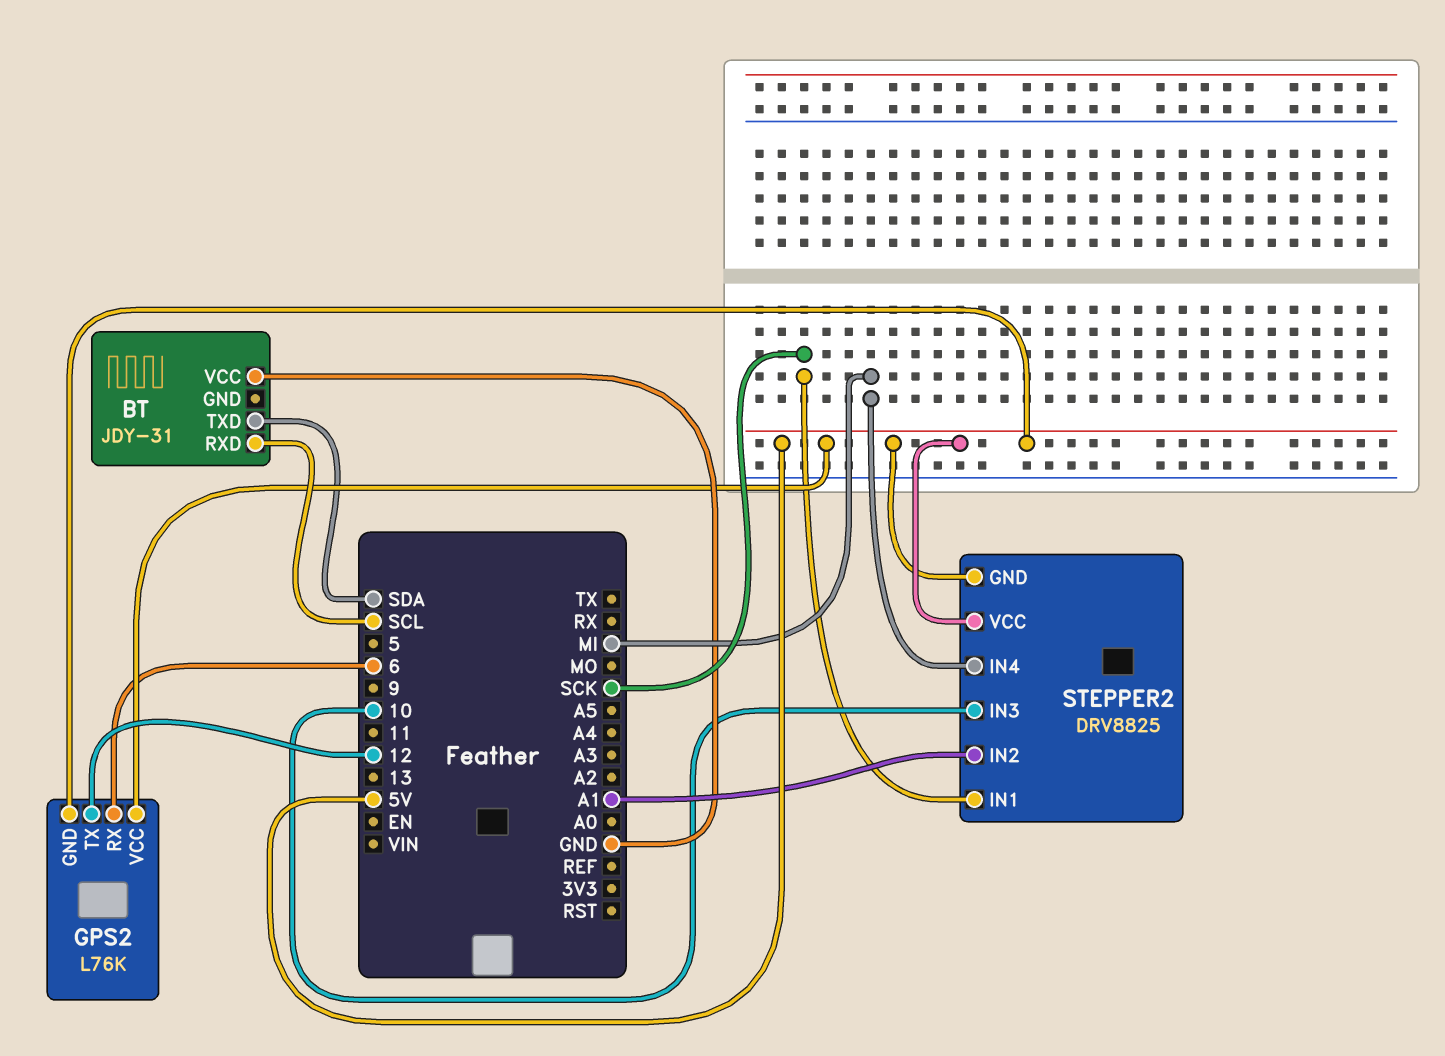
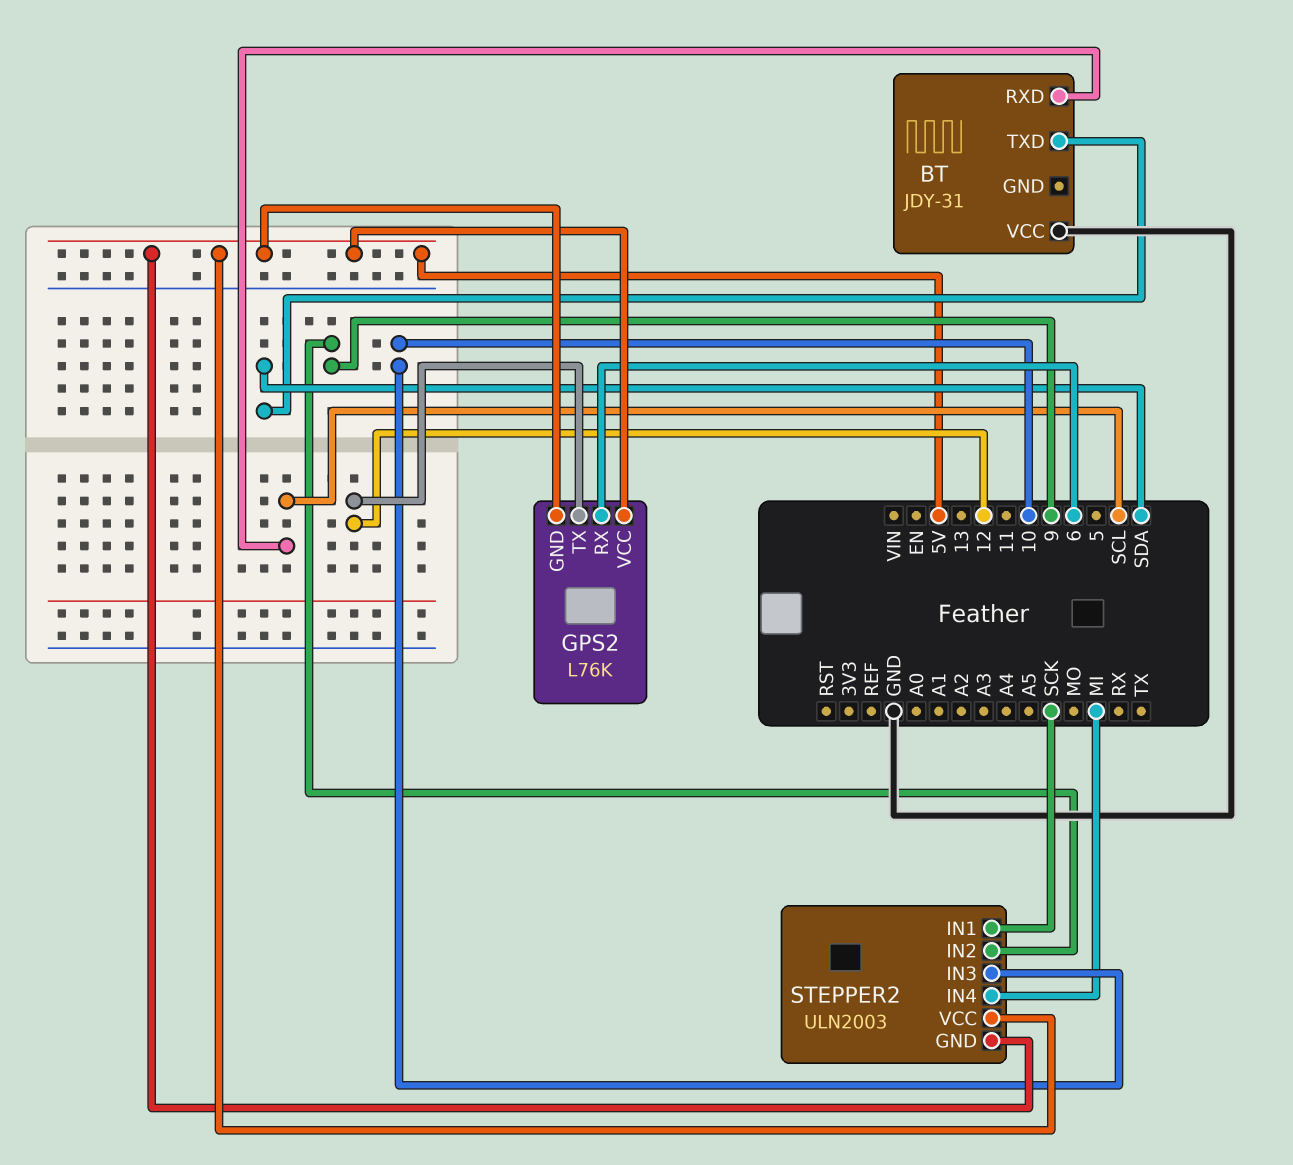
STEPPER2: DRV8825 -> ULN2003
STEPPER2 pin IN2: A1 -> 9

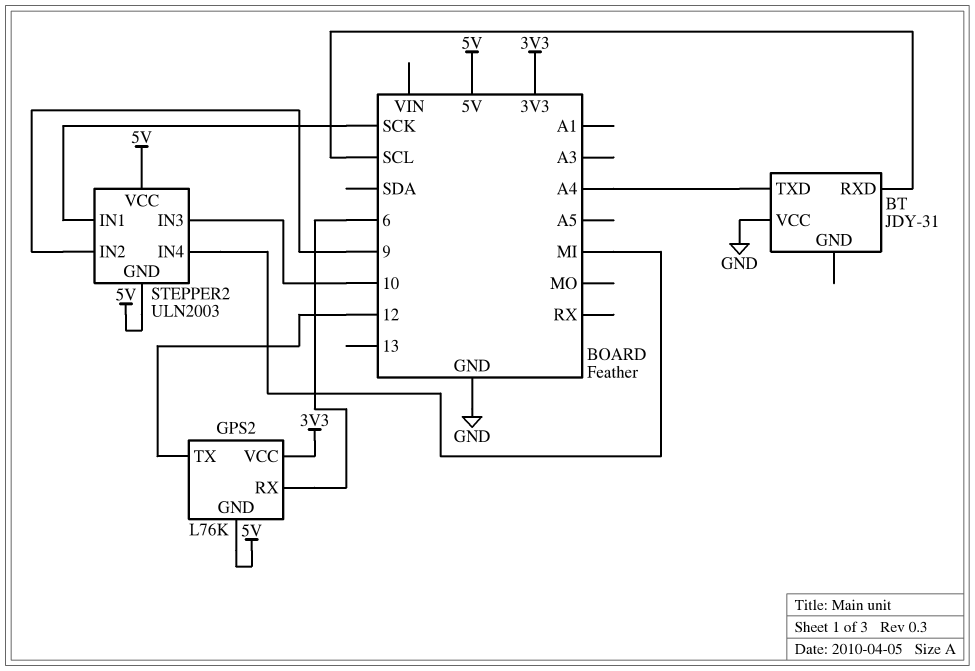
BT pin TXD: SDA -> A4
GPS2 pin VCC: 5V -> 3V3

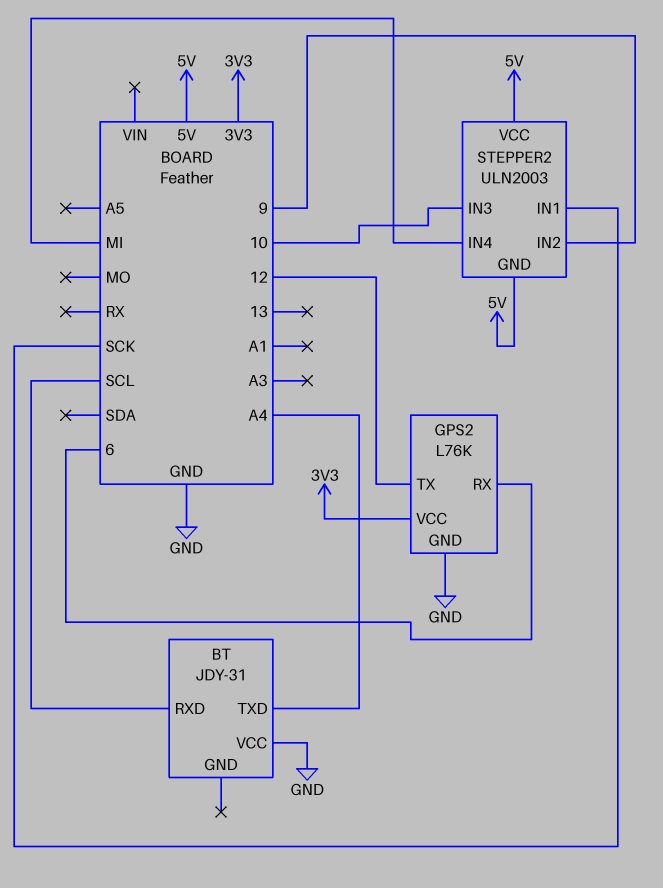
GPS2 pin GND: 5V -> GND

